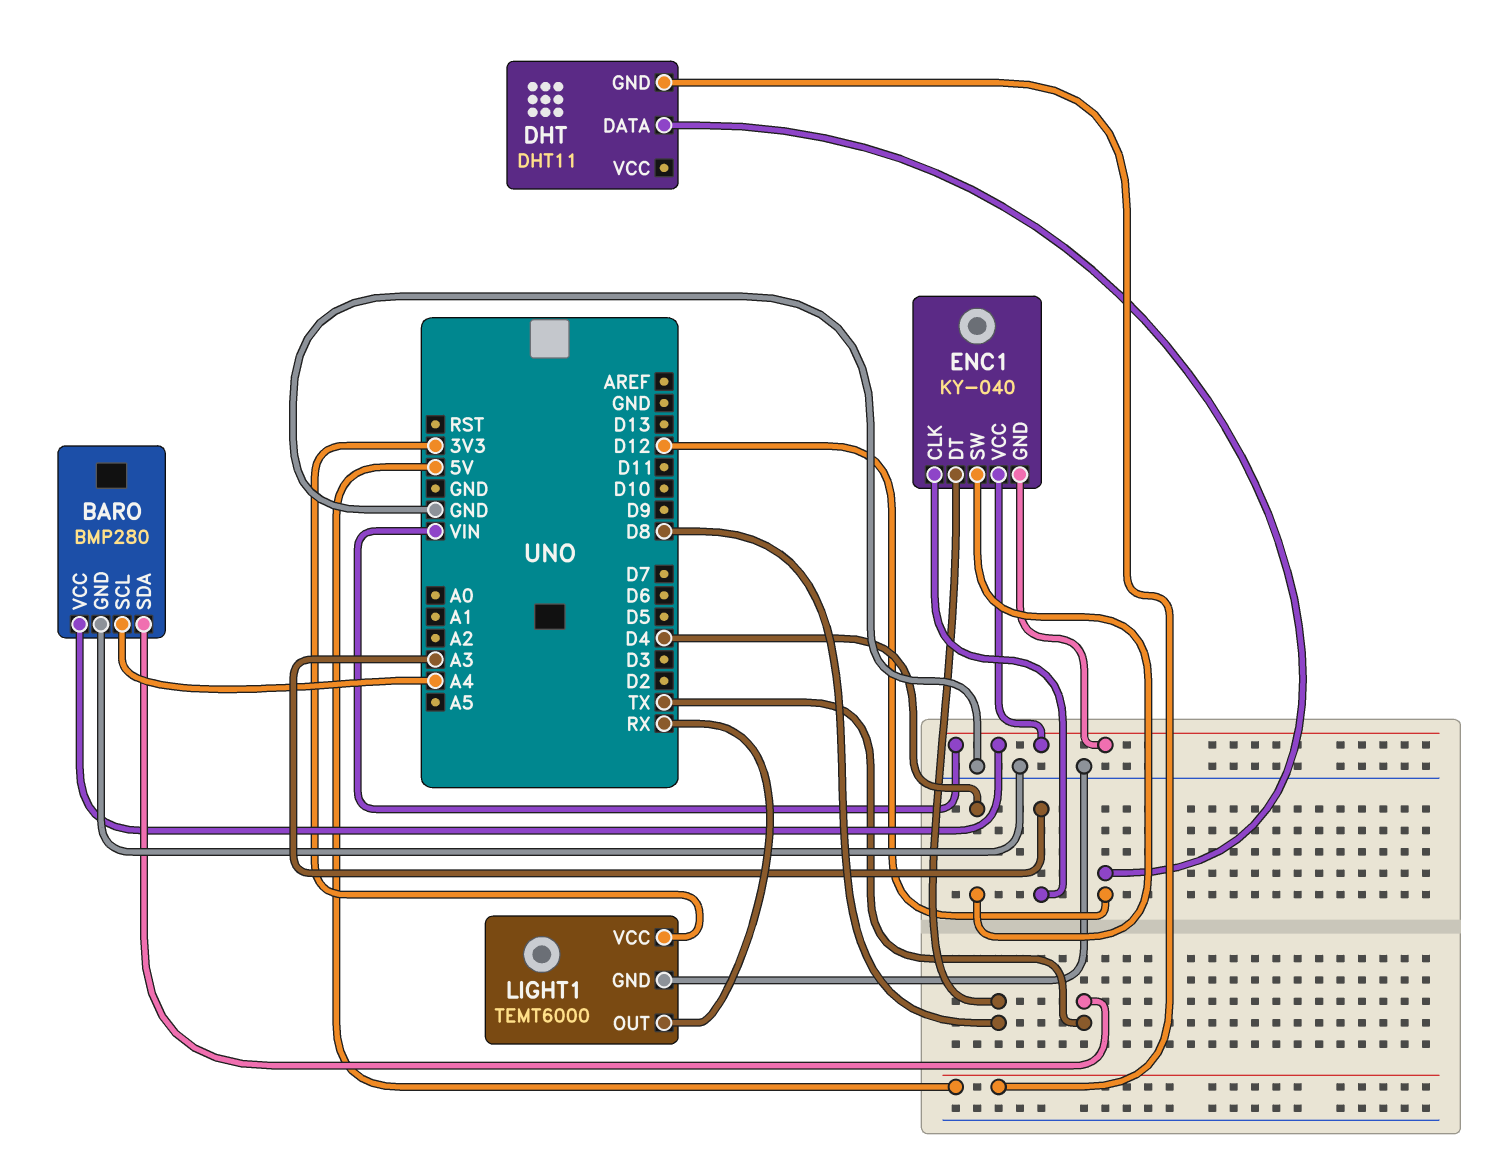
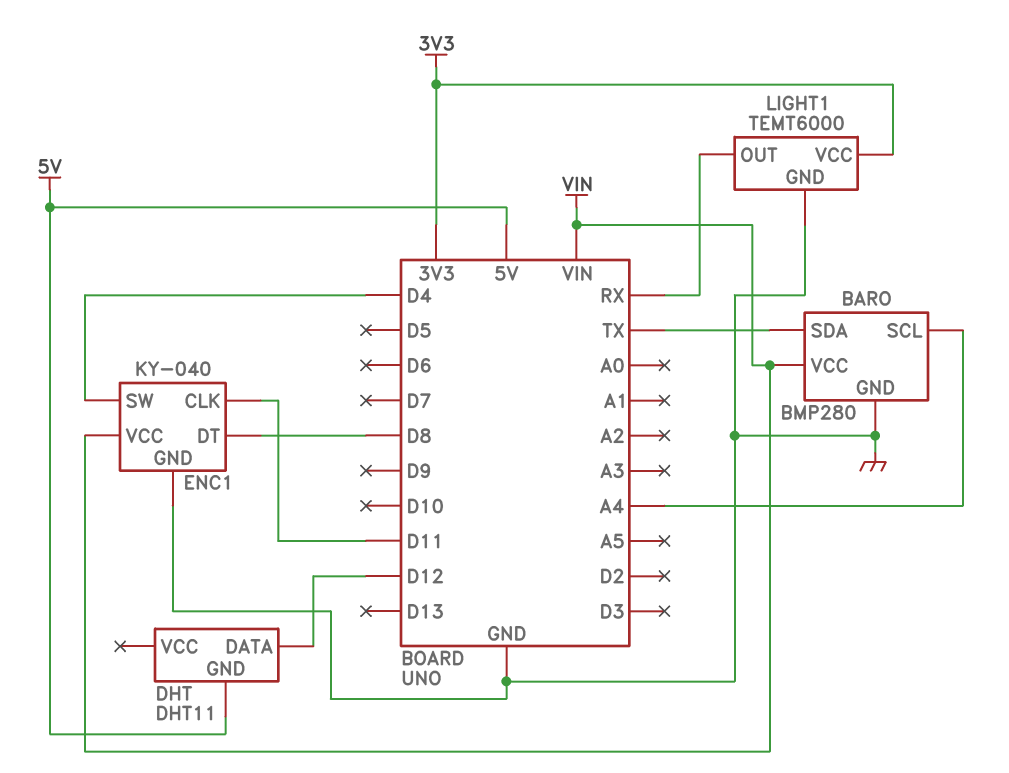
ENC1 pin CLK: A3 -> D11
ENC1 pin GND: VIN -> GND

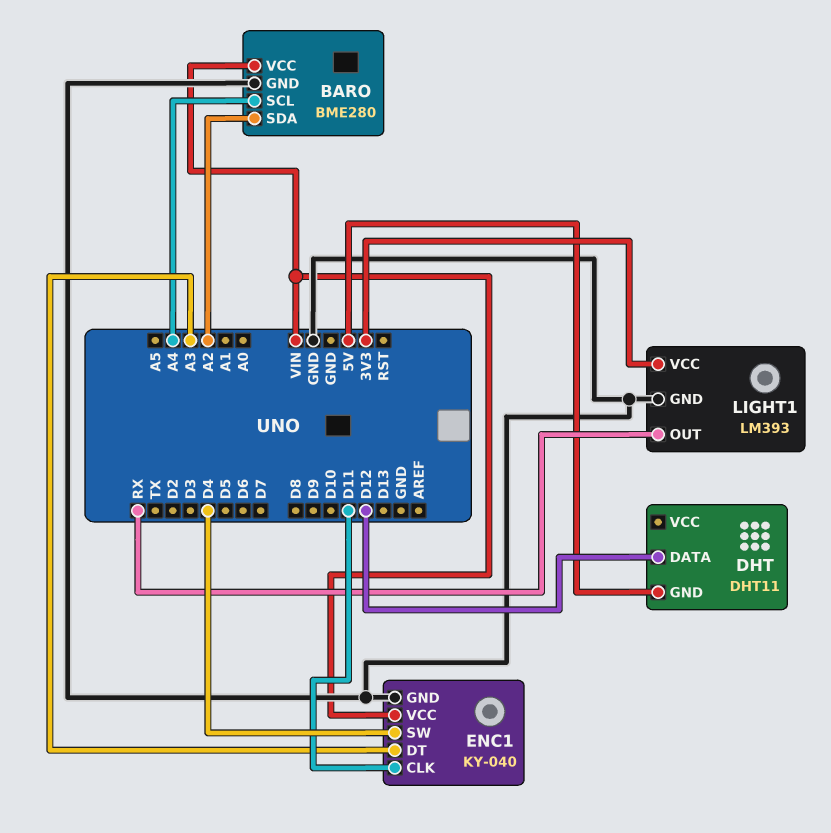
BARO: BMP280 -> BME280
BARO pin SDA: TX -> A2
ENC1 pin DT: D8 -> A3
LIGHT1: TEMT6000 -> LM393

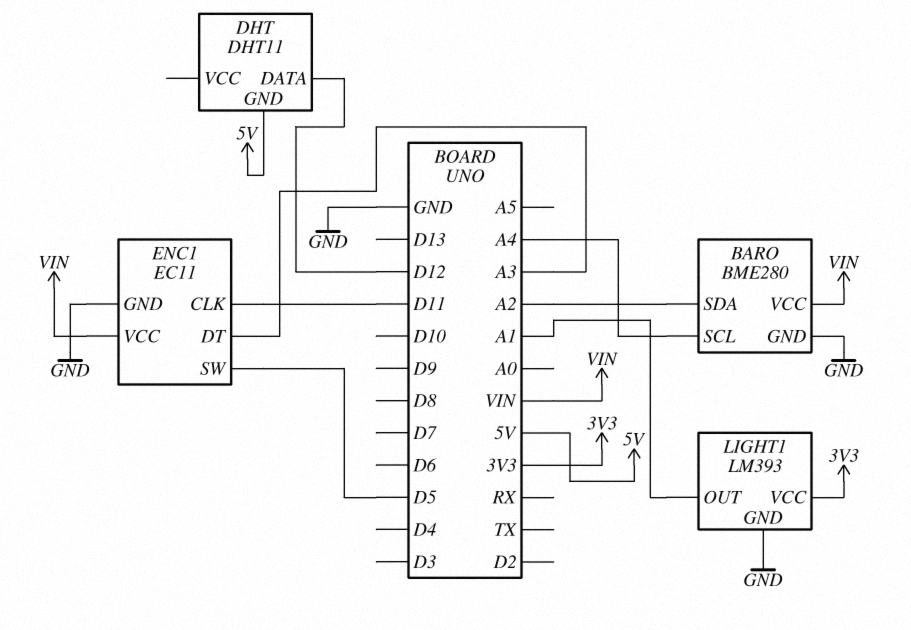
ENC1: KY-040 -> EC11
ENC1 pin SW: D4 -> D5
LIGHT1 pin OUT: RX -> A1

